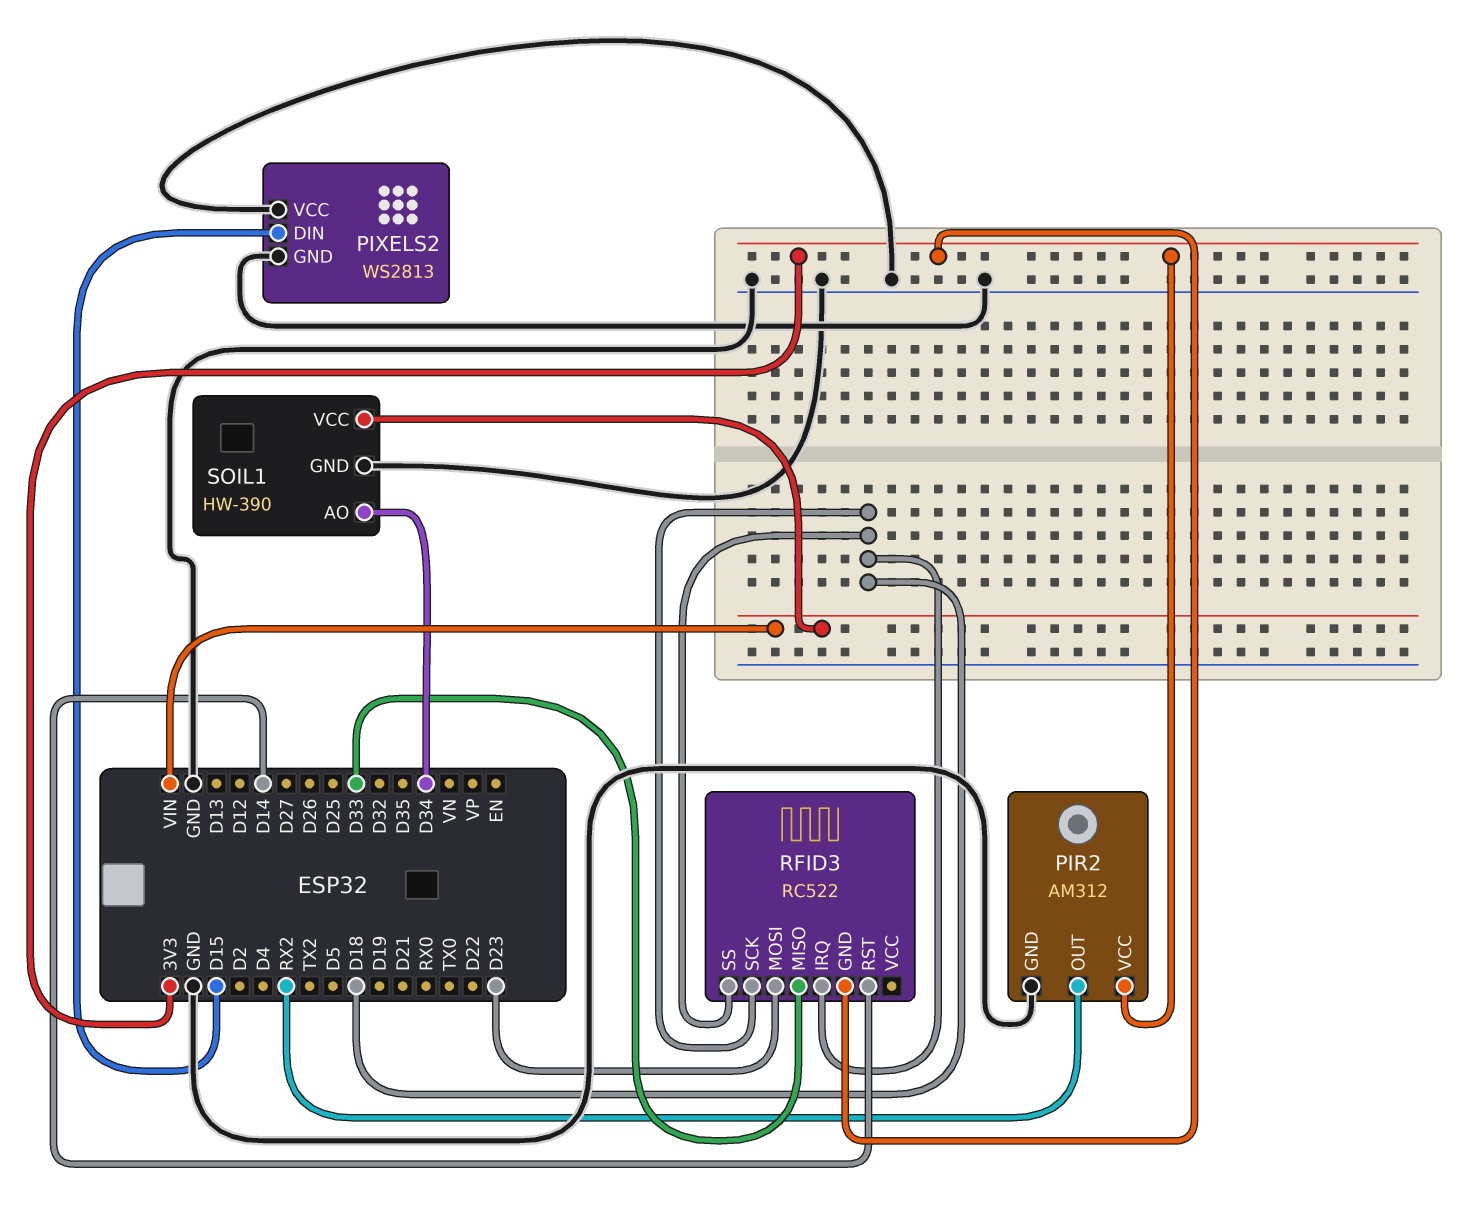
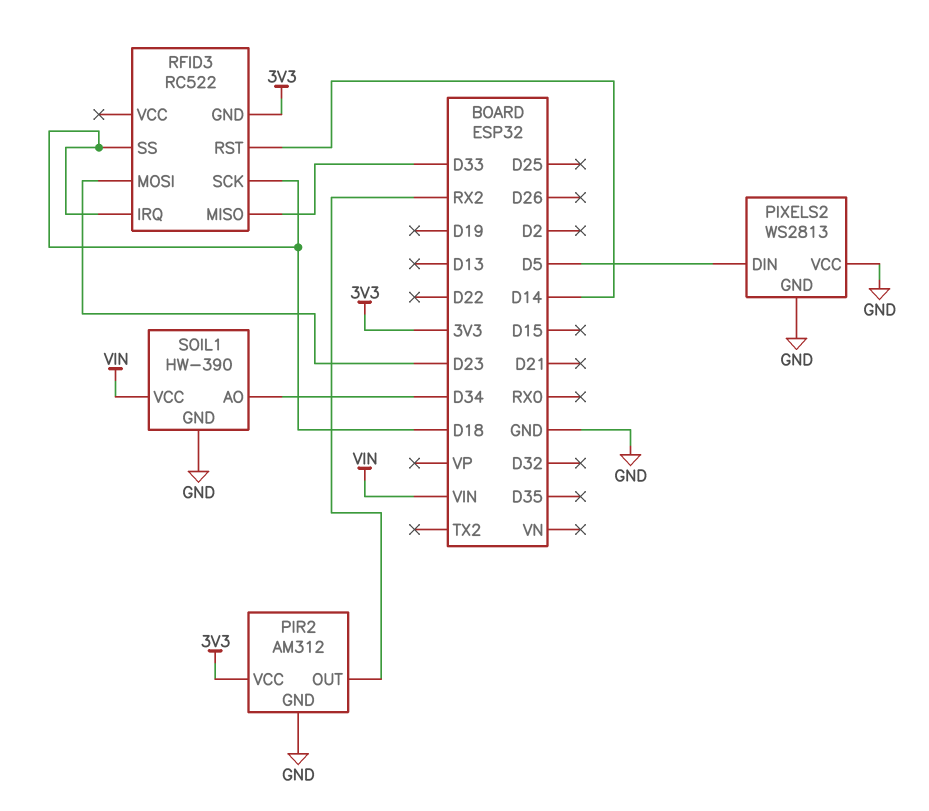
PIXELS2 pin DIN: D15 -> D5

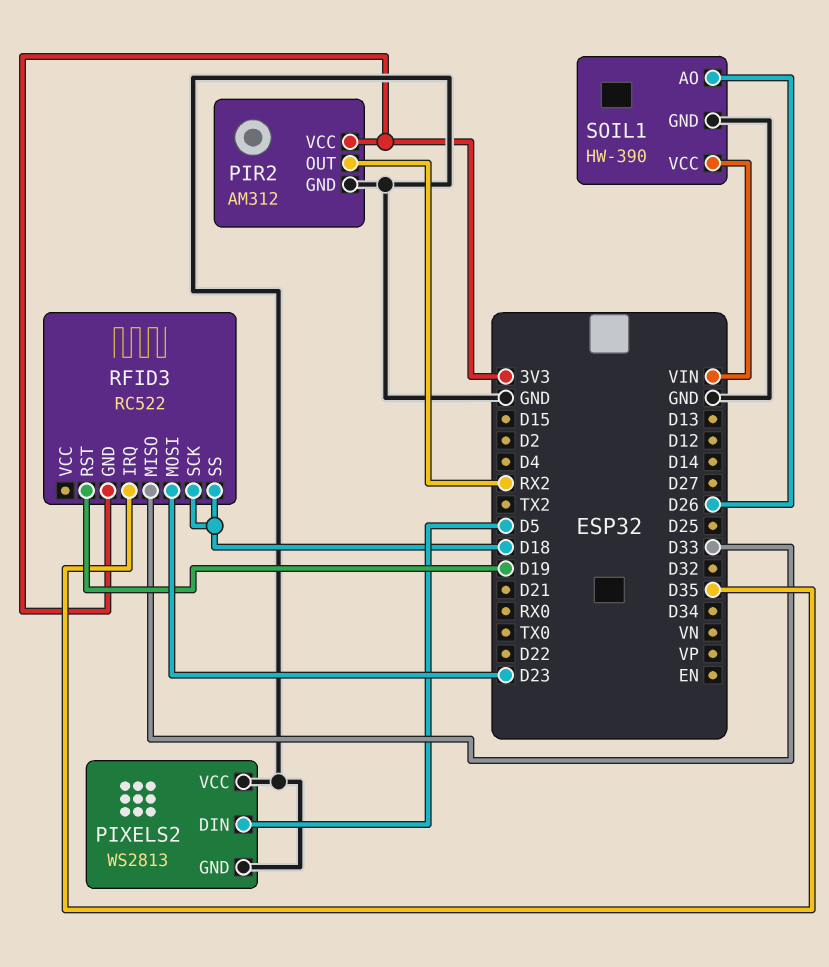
RFID3 pin IRQ: D18 -> D35
RFID3 pin RST: D14 -> D19
SOIL1 pin AO: D34 -> D26

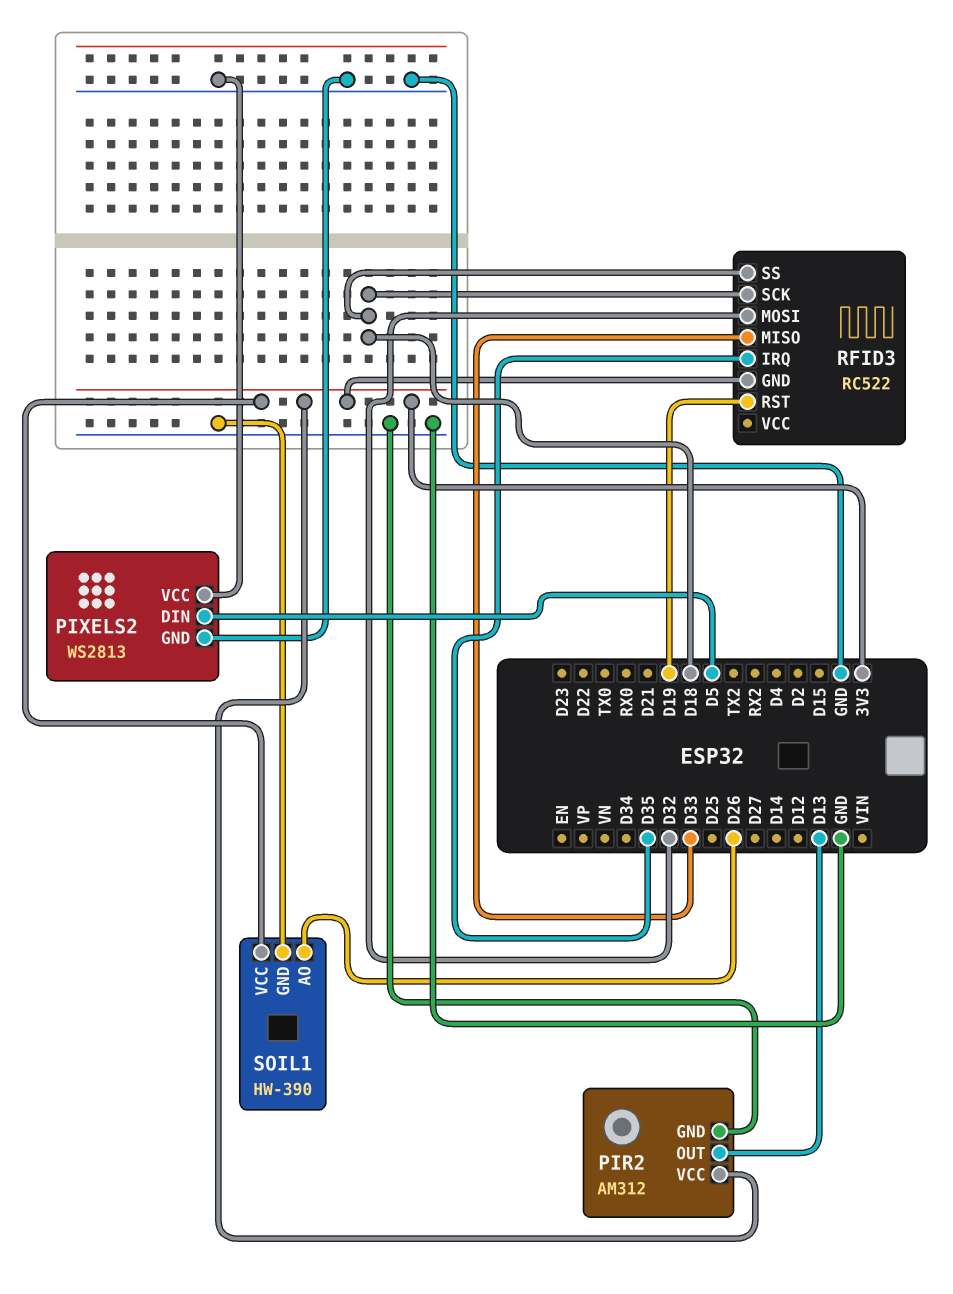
PIR2 pin OUT: RX2 -> D13
RFID3 pin MOSI: D23 -> D32
SOIL1 pin VCC: VIN -> 3V3

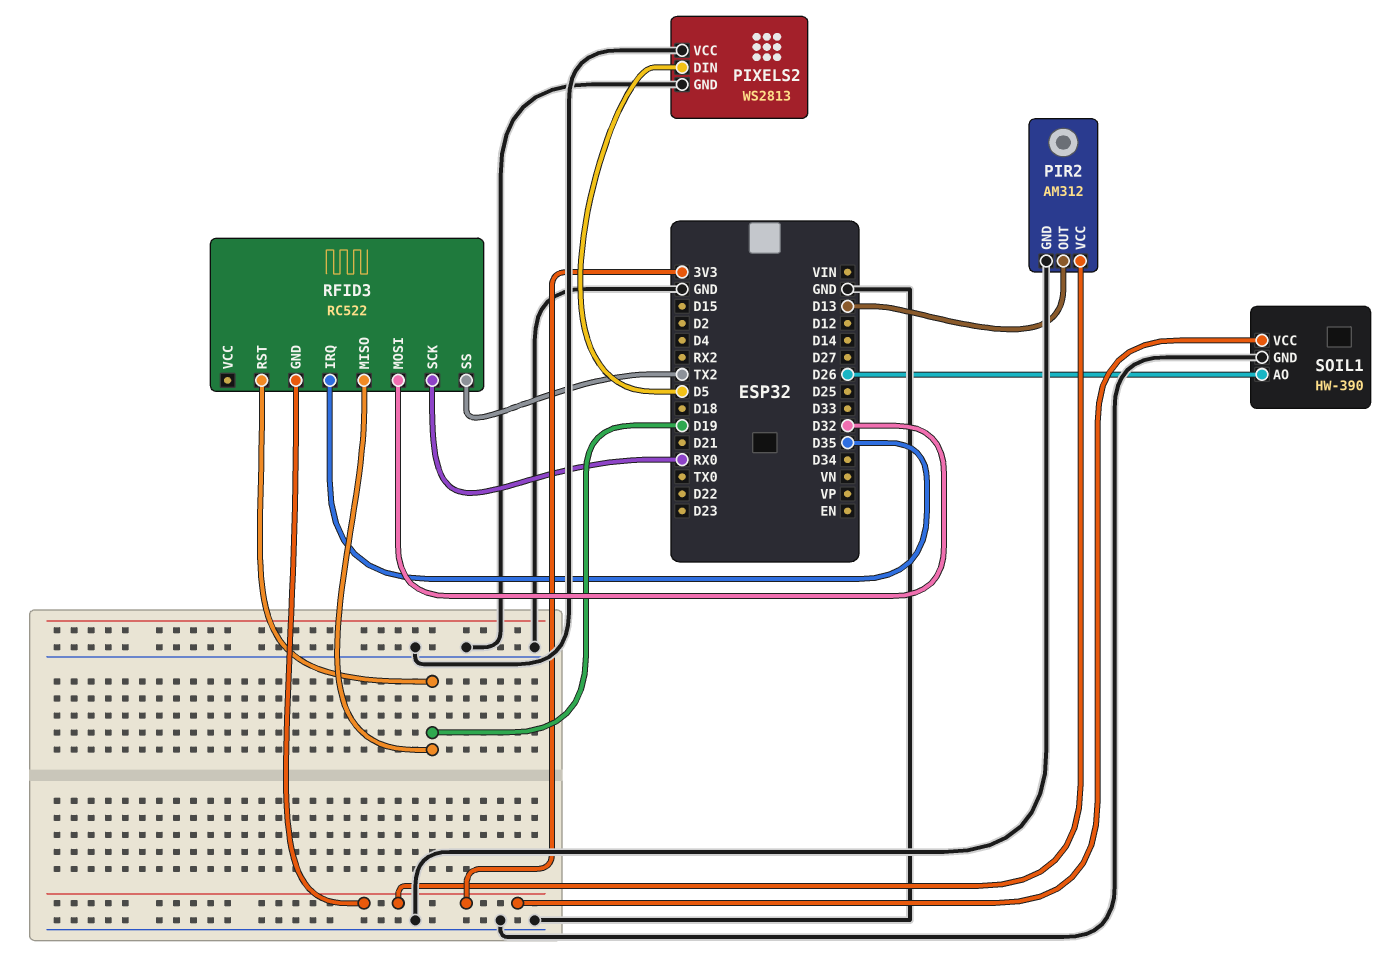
RFID3 pin MISO: D33 -> D19
RFID3 pin SCK: D18 -> RX0
RFID3 pin SS: D18 -> TX2

